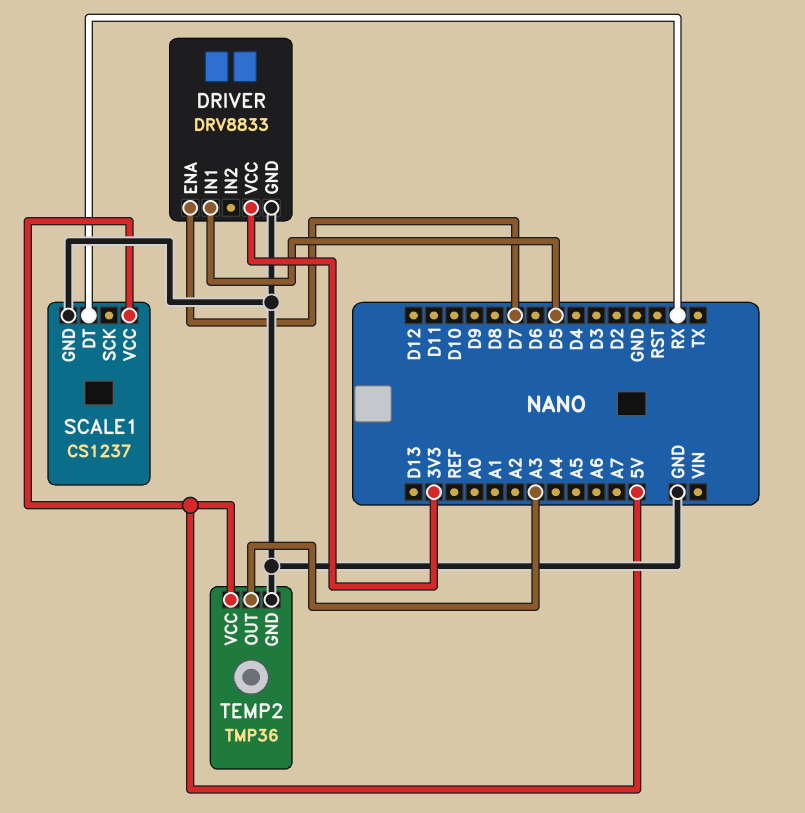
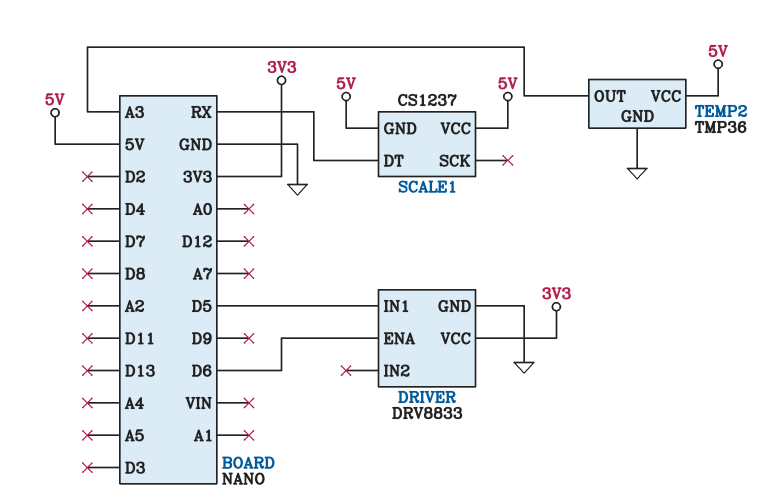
DRIVER pin ENA: D7 -> D6
SCALE1 pin GND: GND -> 5V

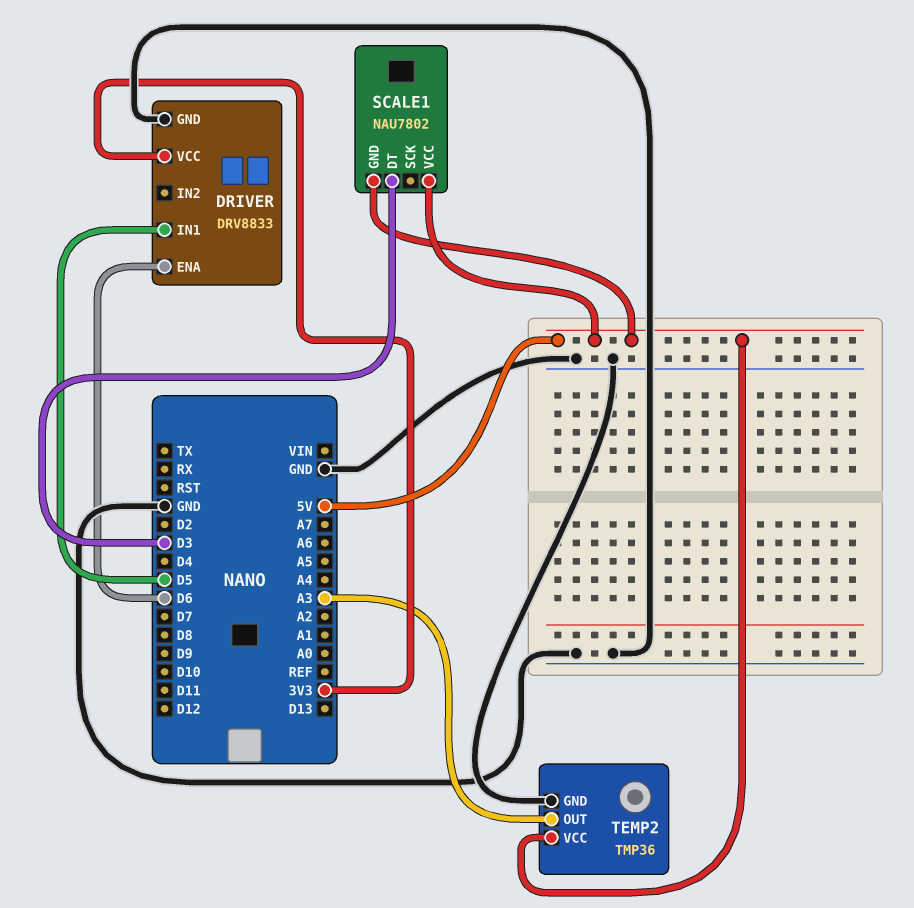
SCALE1: CS1237 -> NAU7802
SCALE1 pin DT: RX -> D3

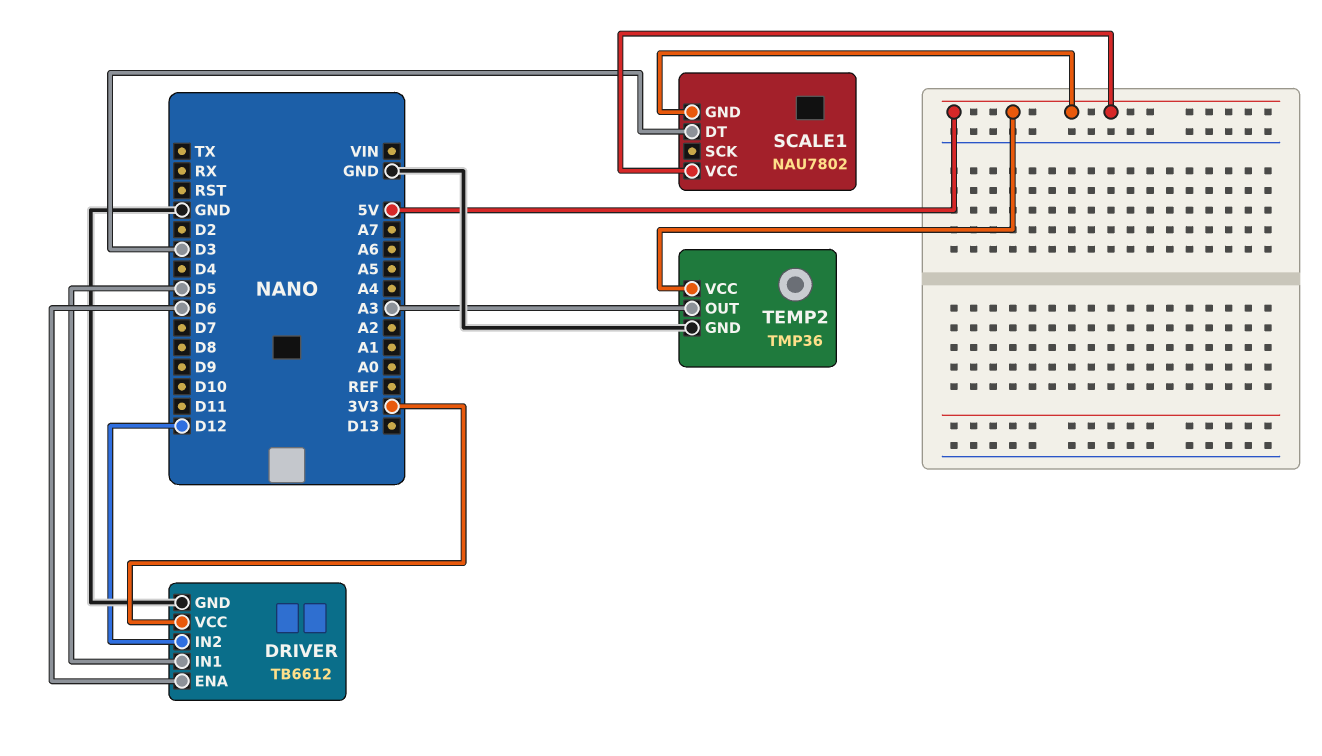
DRIVER: DRV8833 -> TB6612
DRIVER pin IN2: none -> D12

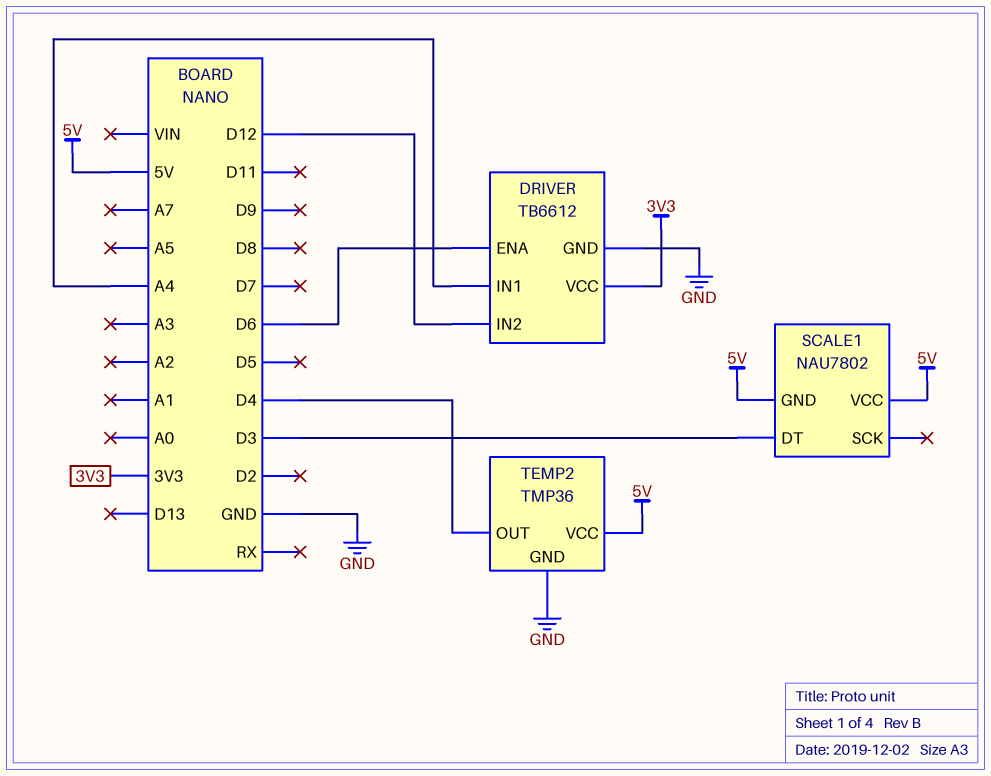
DRIVER pin IN1: D5 -> A4
TEMP2 pin OUT: A3 -> D4

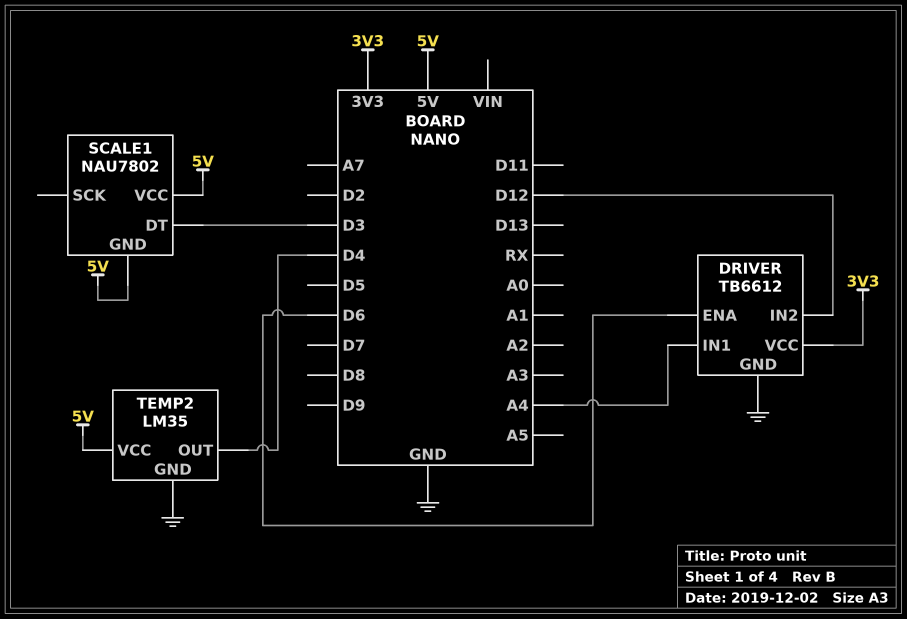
TEMP2: TMP36 -> LM35

